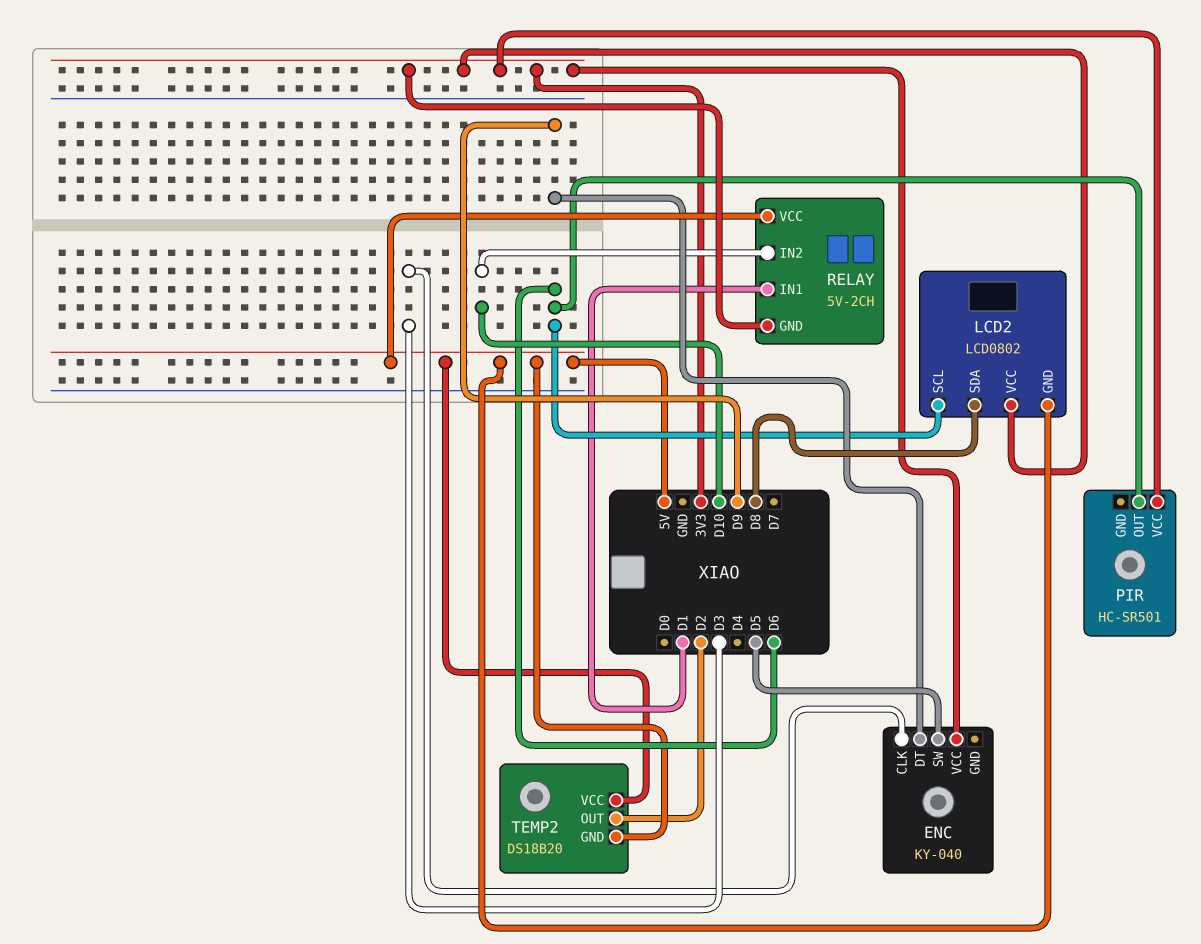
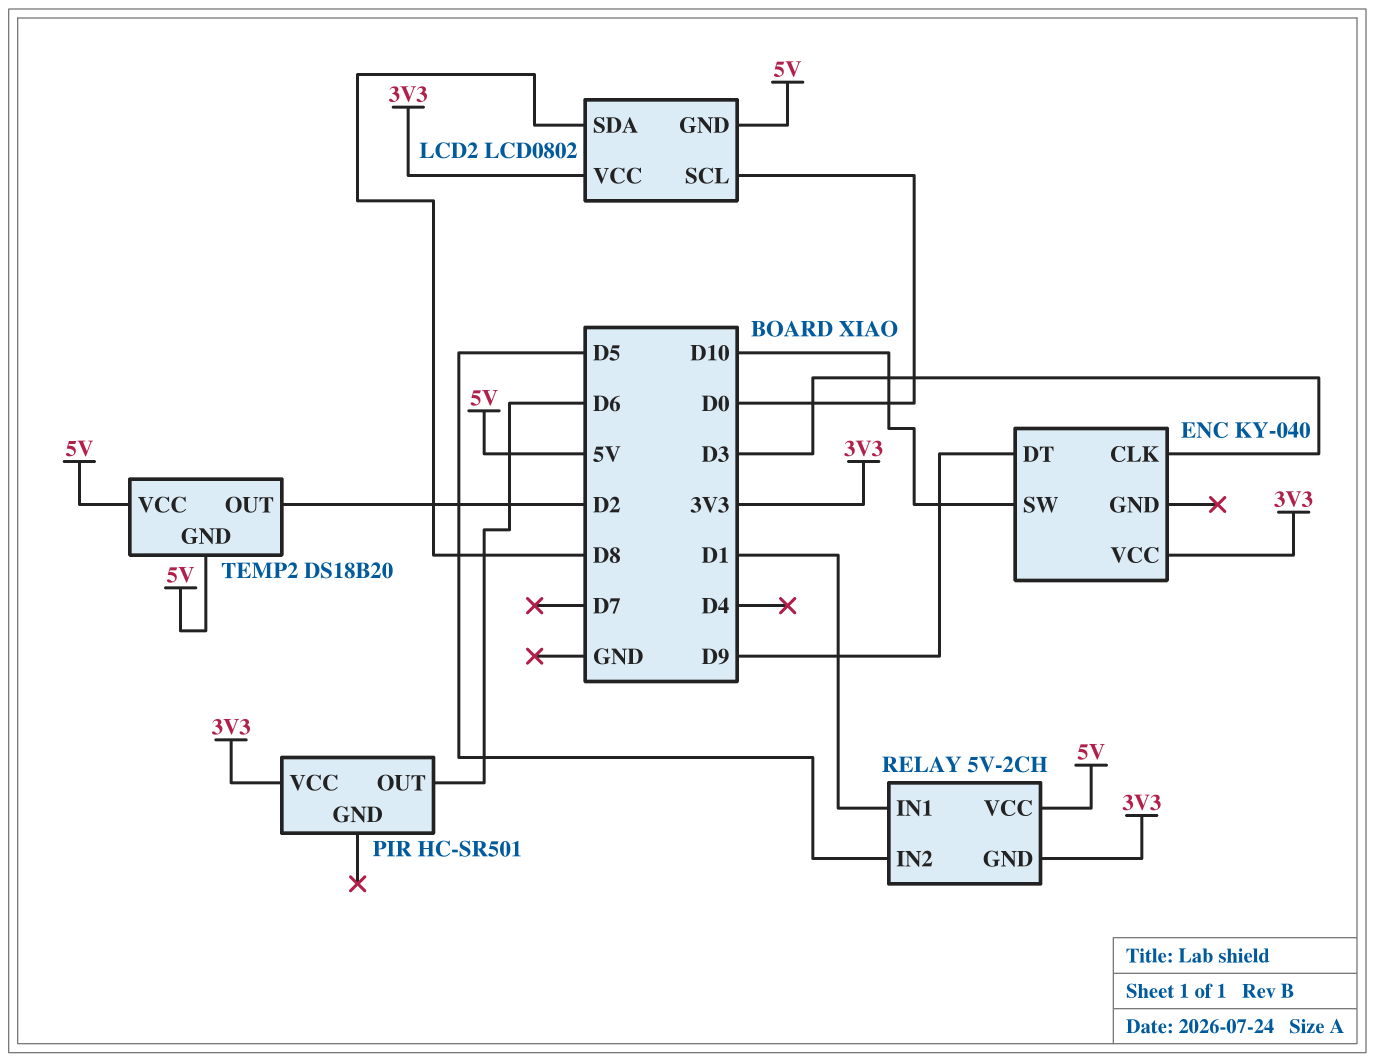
ENC pin SW: D5 -> D10
LCD2 pin SCL: D6 -> D0
RELAY pin IN2: D10 -> D5

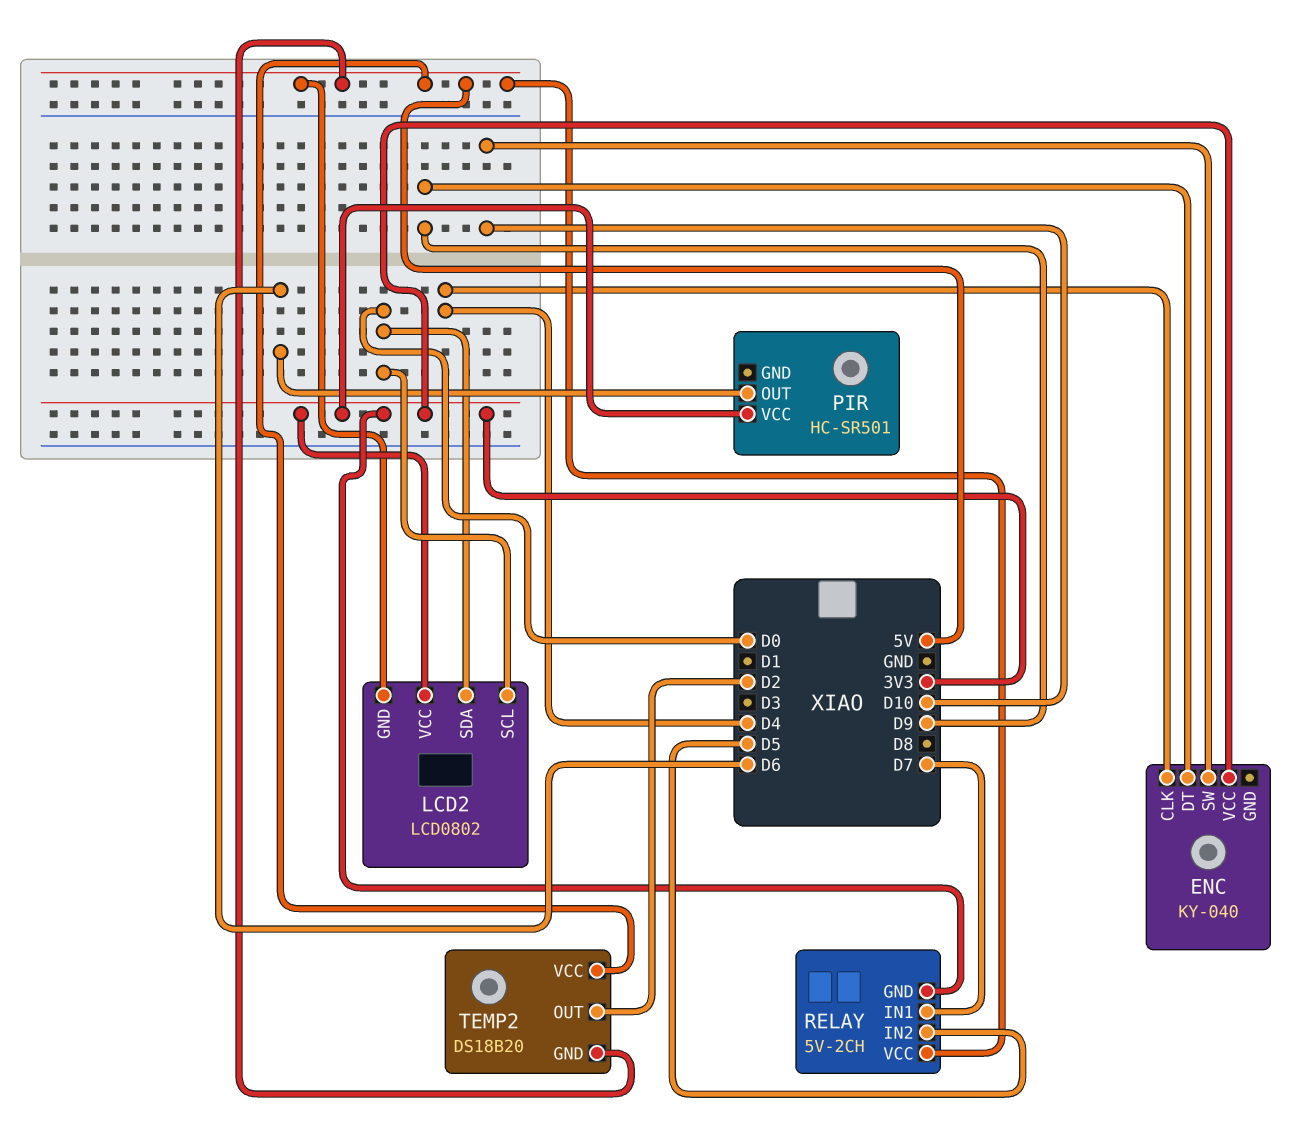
ENC pin CLK: D3 -> D4
LCD2 pin SDA: D8 -> D0
RELAY pin IN1: D1 -> D7

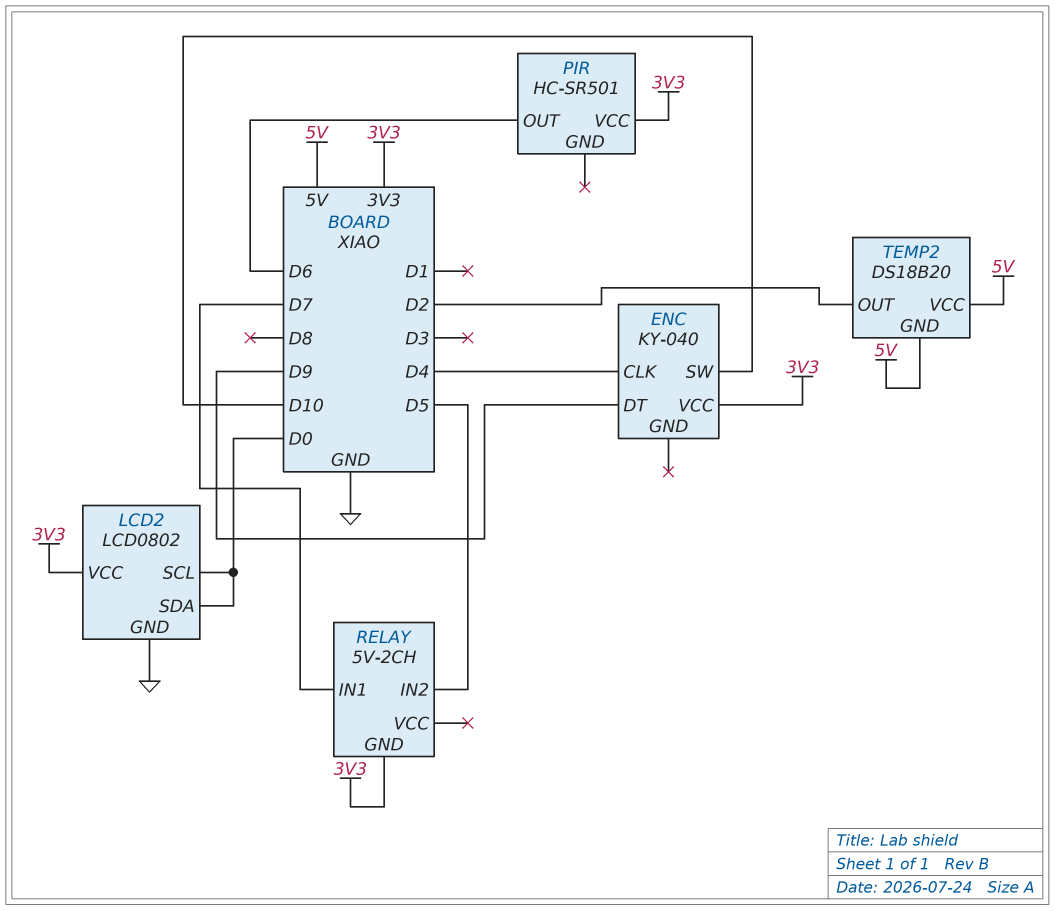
LCD2 pin GND: 5V -> GND
RELAY pin VCC: 5V -> none

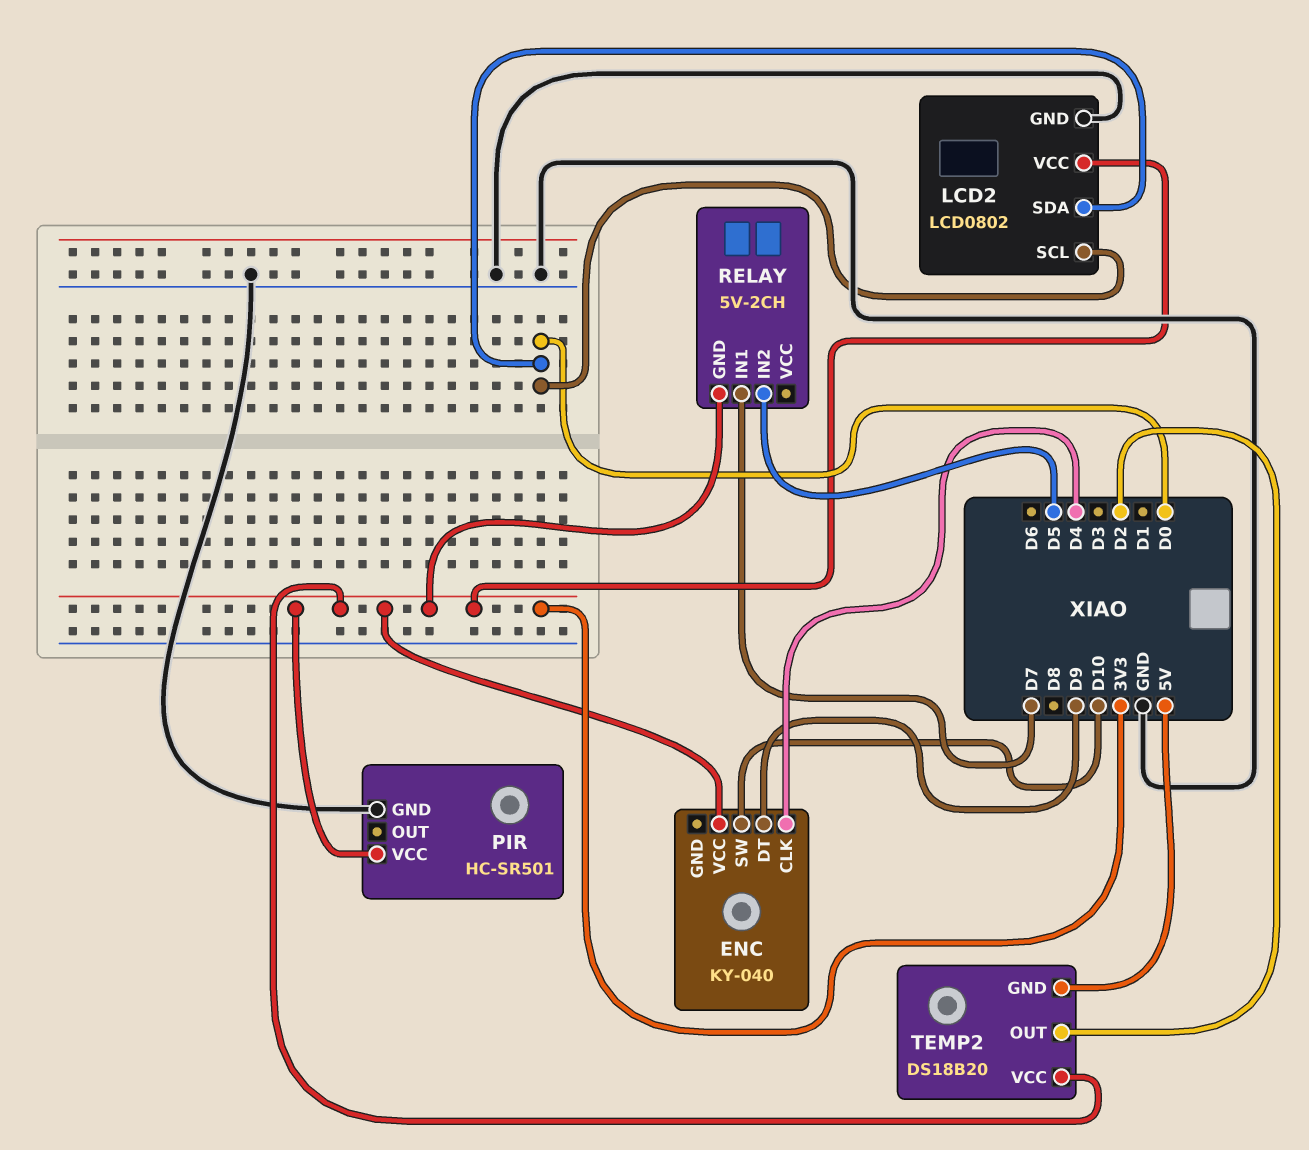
PIR pin GND: none -> GND
PIR pin OUT: D6 -> none
TEMP2 pin VCC: 5V -> 3V3

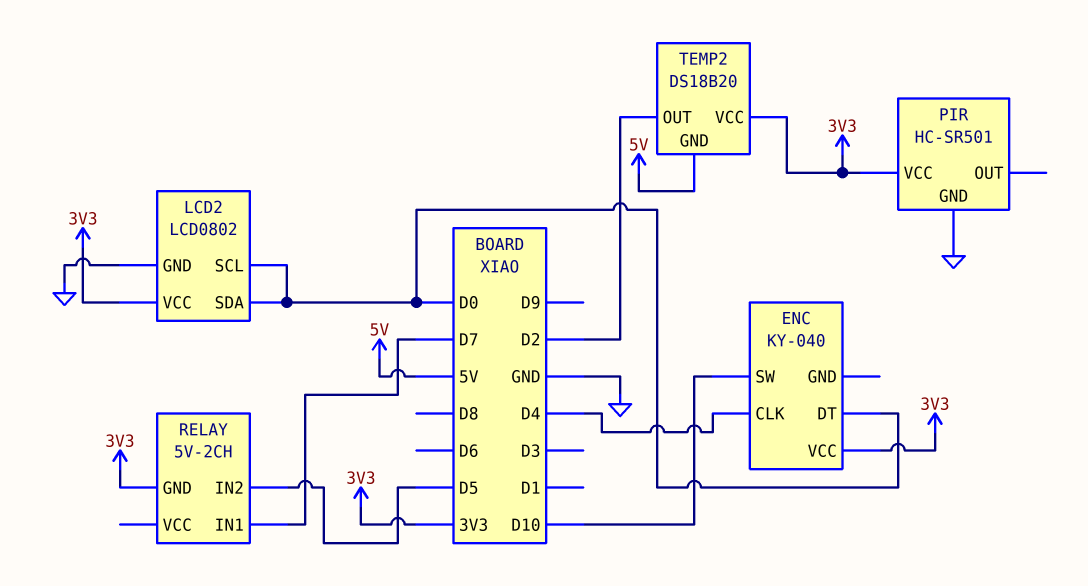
ENC pin DT: D9 -> D0

